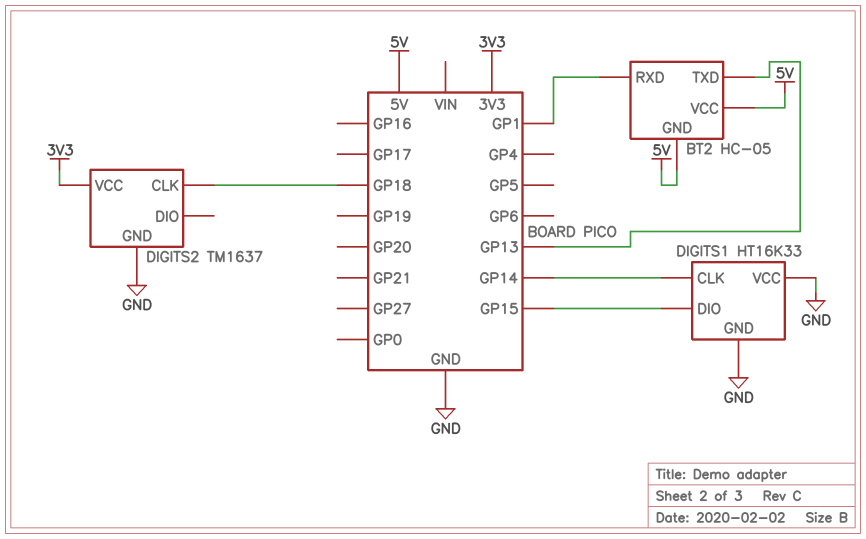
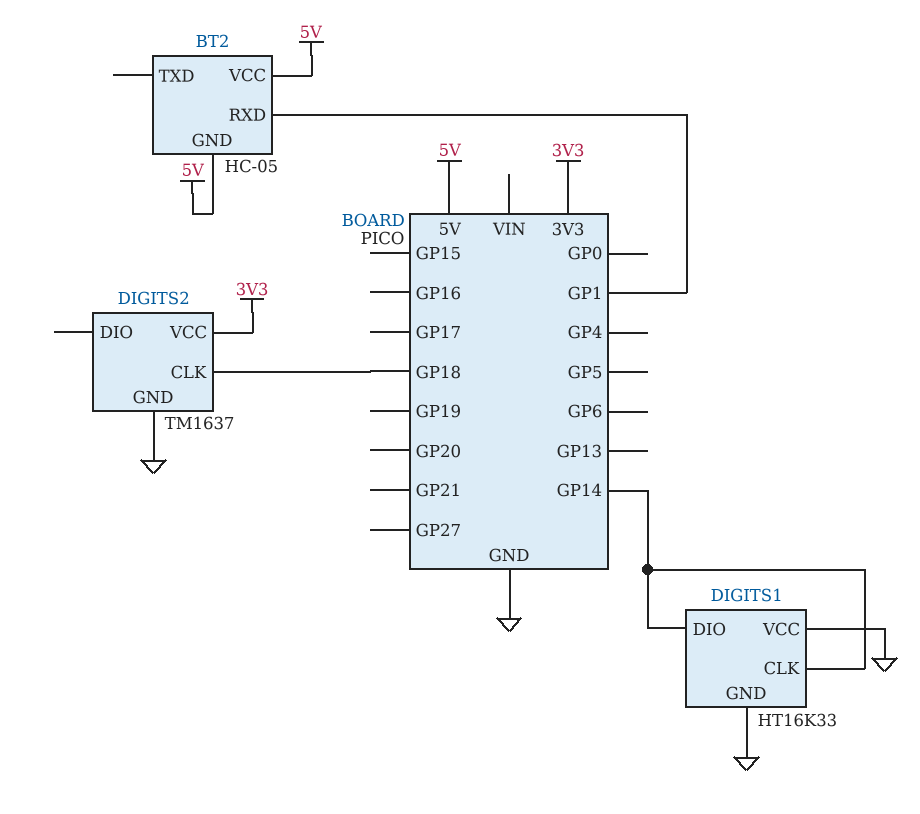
BT2 pin TXD: GP13 -> none
DIGITS1 pin DIO: GP15 -> GP14

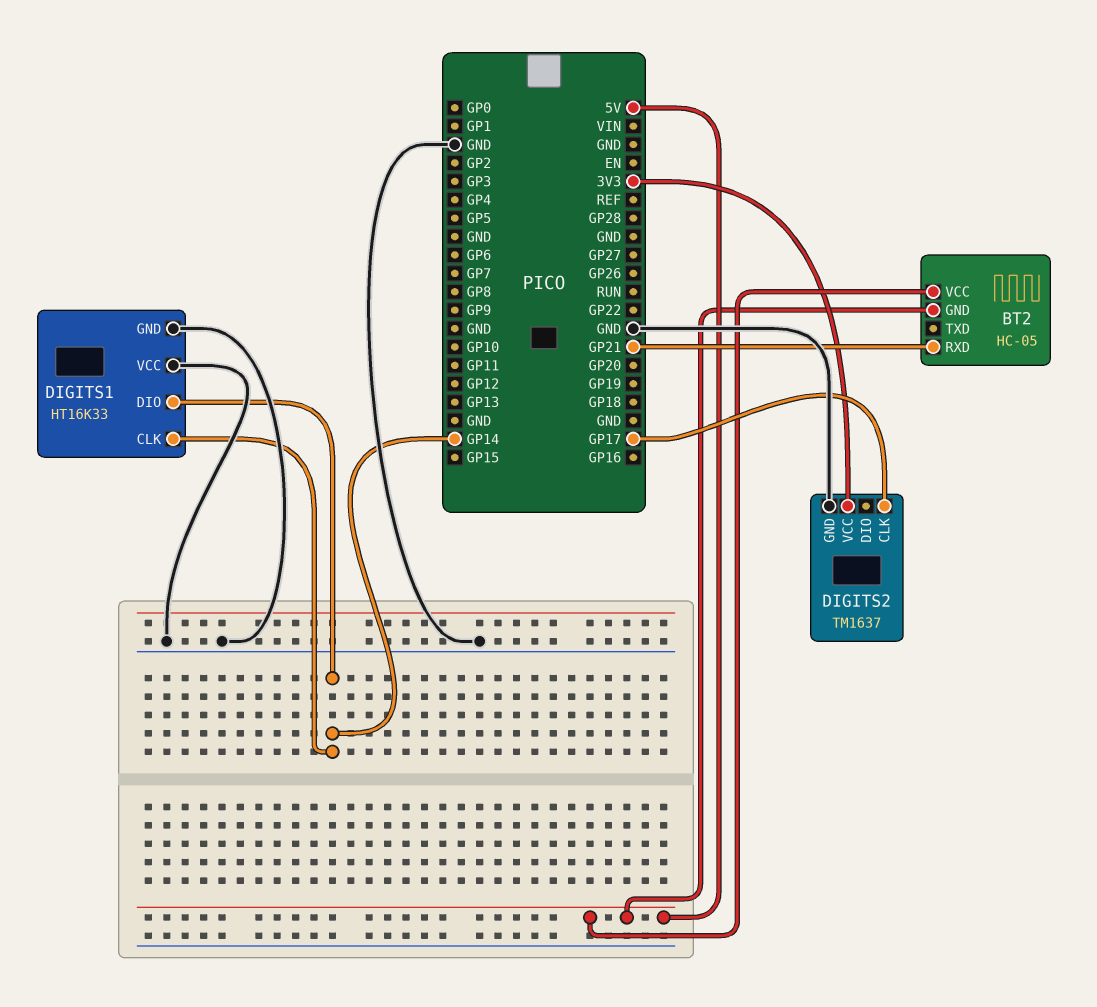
BT2 pin RXD: GP1 -> GP21
DIGITS2 pin CLK: GP18 -> GP17

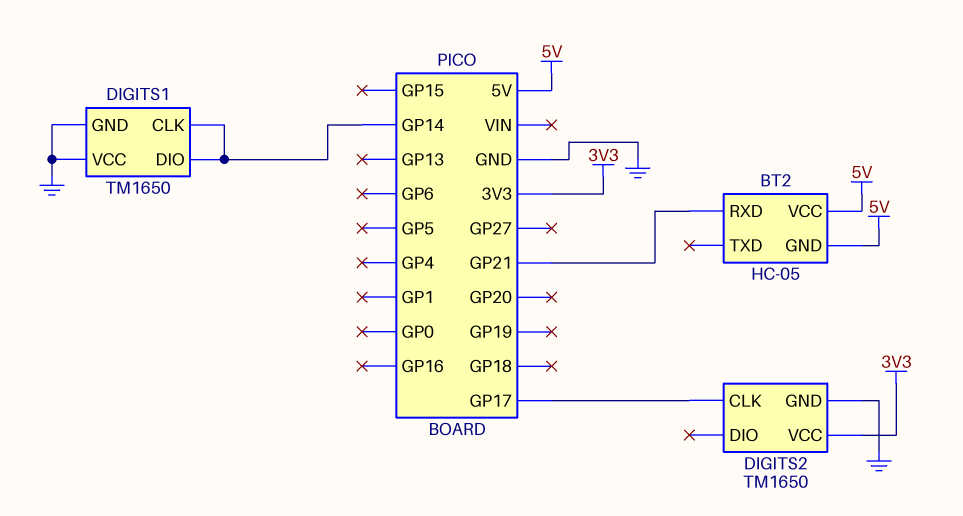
DIGITS1: HT16K33 -> TM1650
DIGITS2: TM1637 -> TM1650

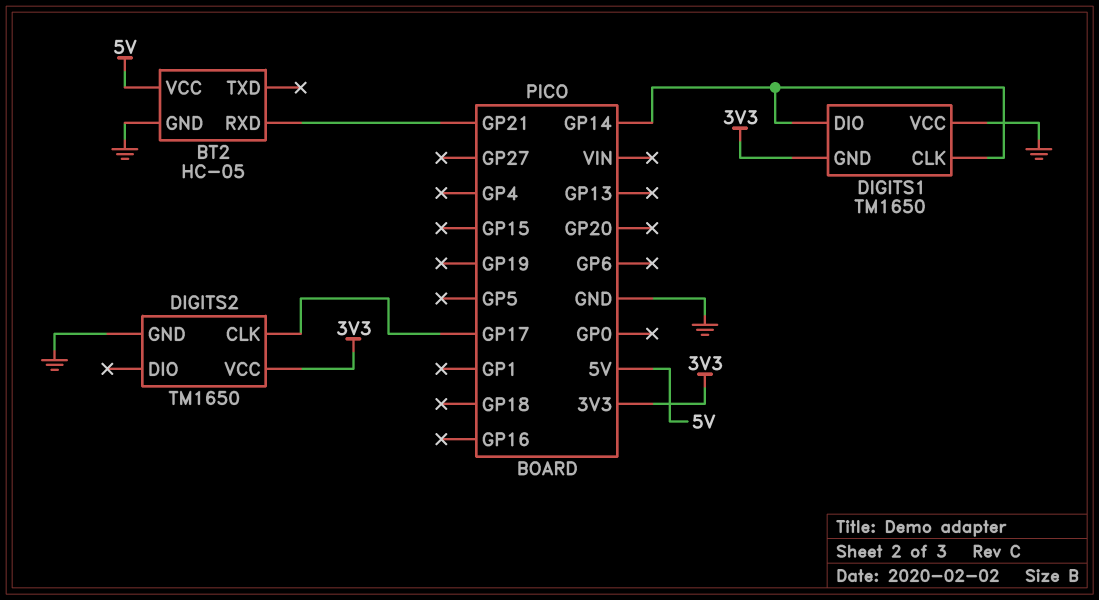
BT2 pin GND: 5V -> GND
DIGITS1 pin GND: GND -> 3V3

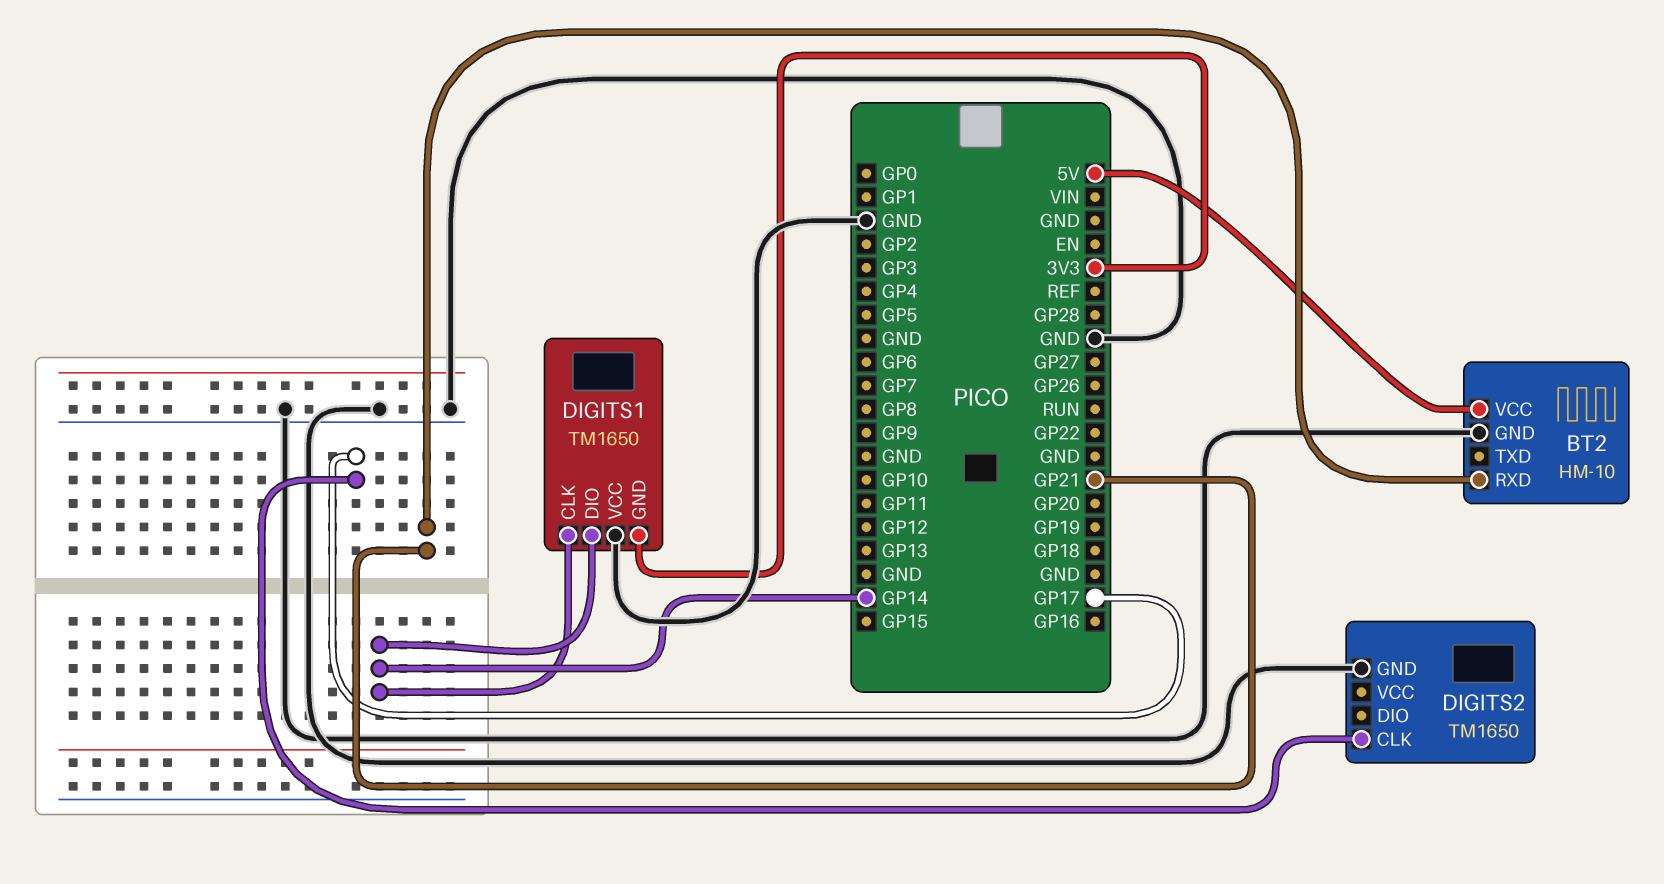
BT2: HC-05 -> HM-10
DIGITS2 pin VCC: 3V3 -> none

